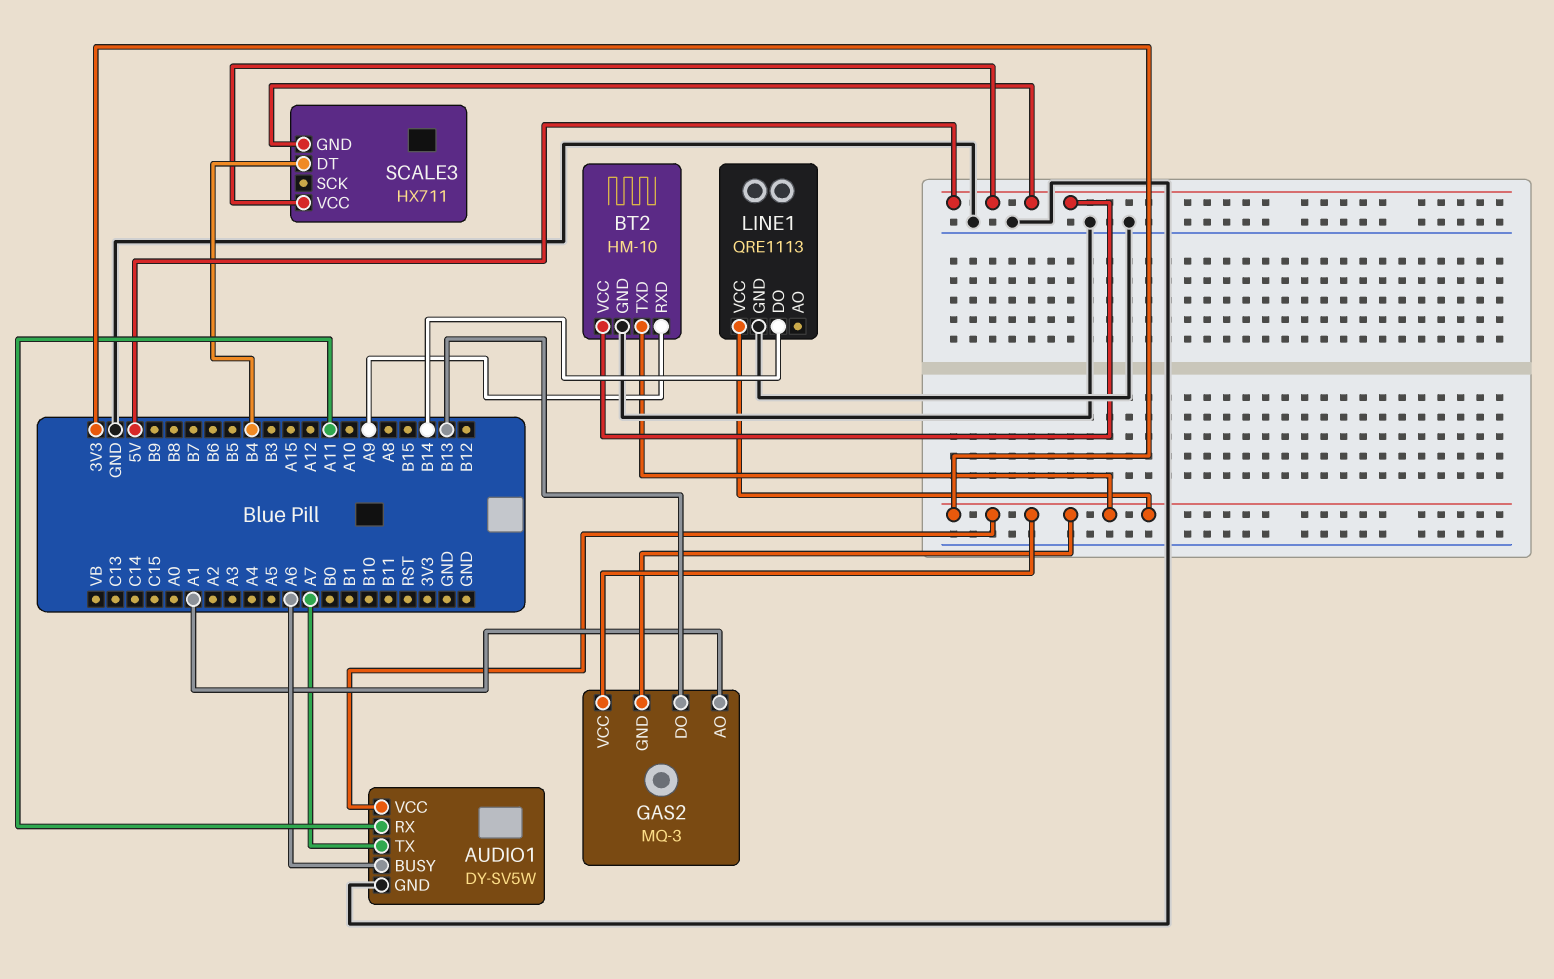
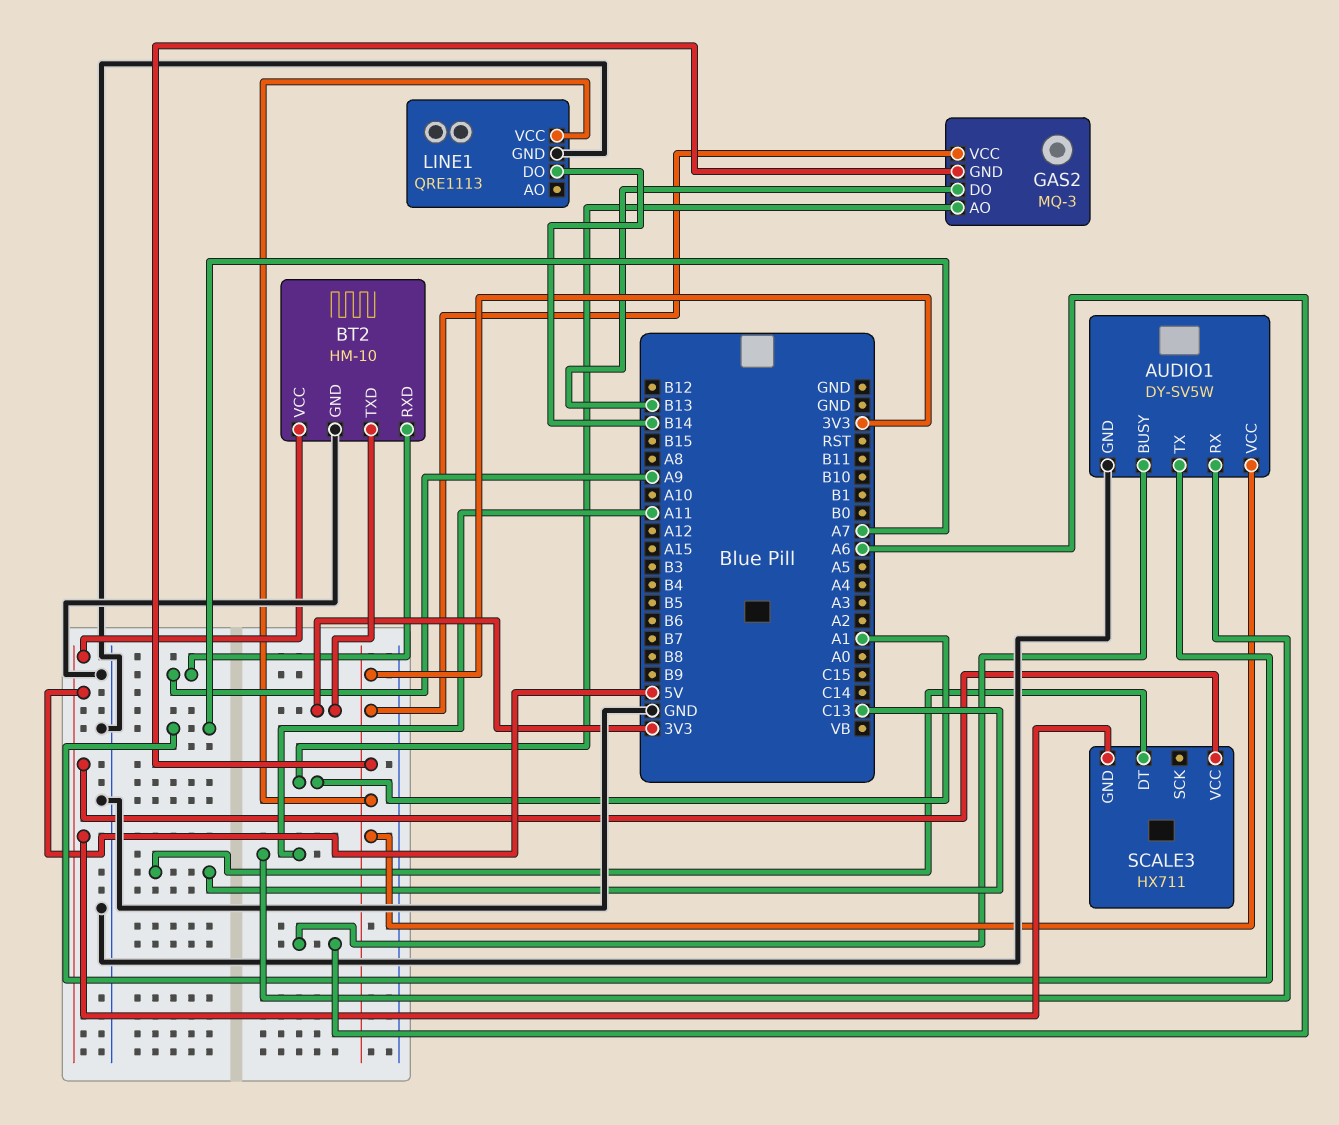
SCALE3 pin DT: B4 -> C13

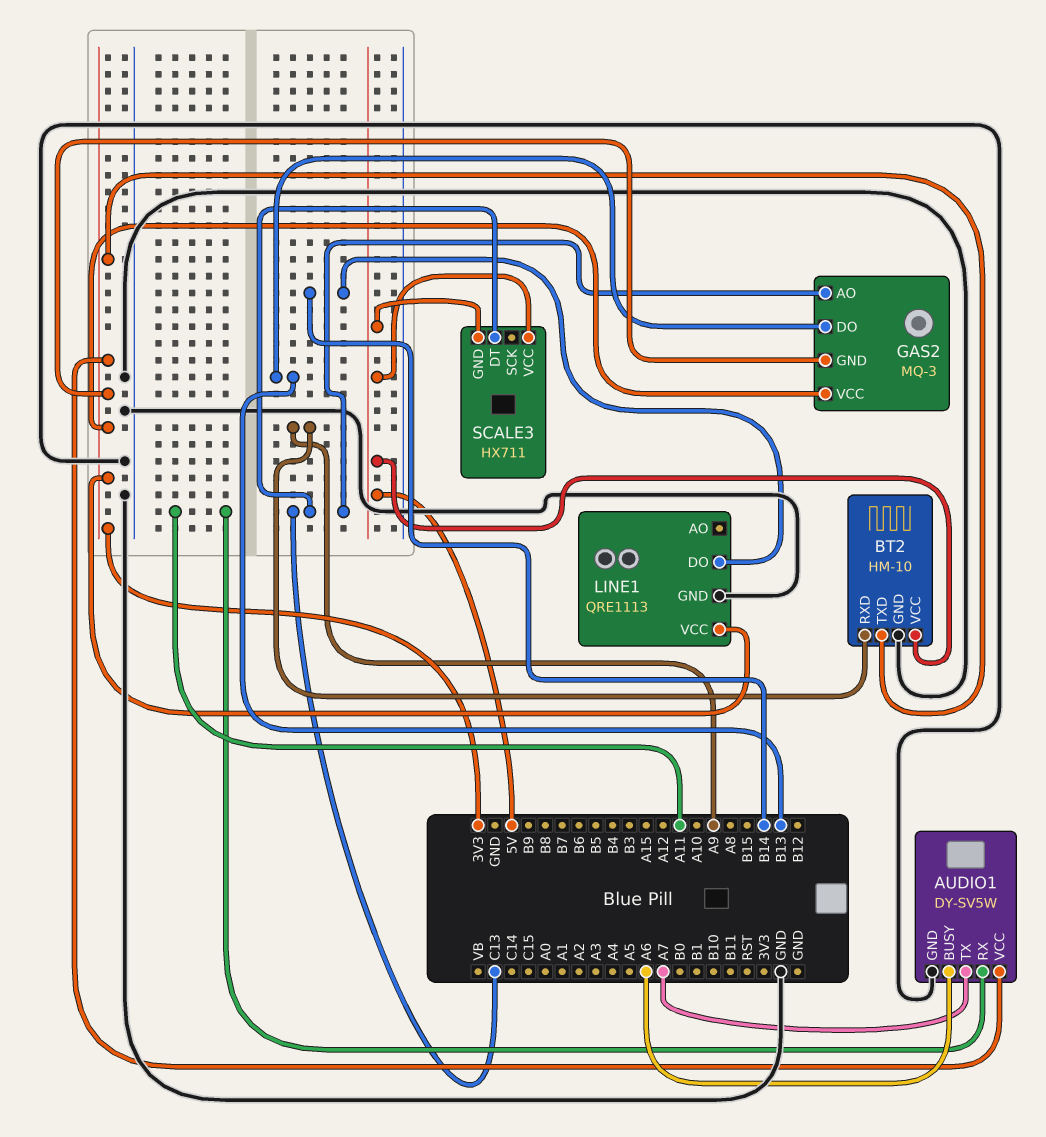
GAS2 pin AO: A1 -> C13

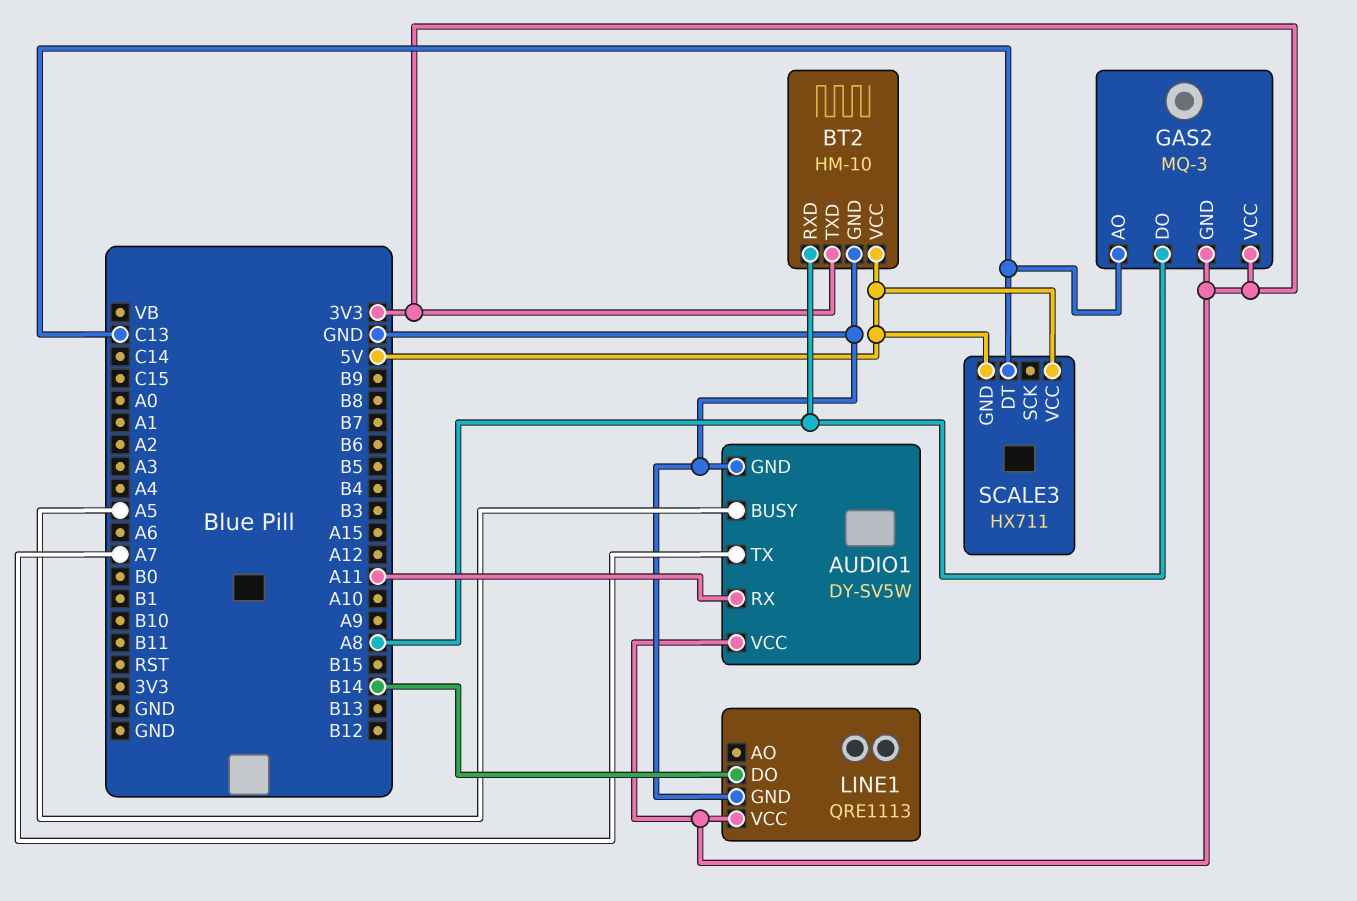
AUDIO1 pin BUSY: A6 -> A5
BT2 pin RXD: A9 -> A8
GAS2 pin DO: B13 -> A8

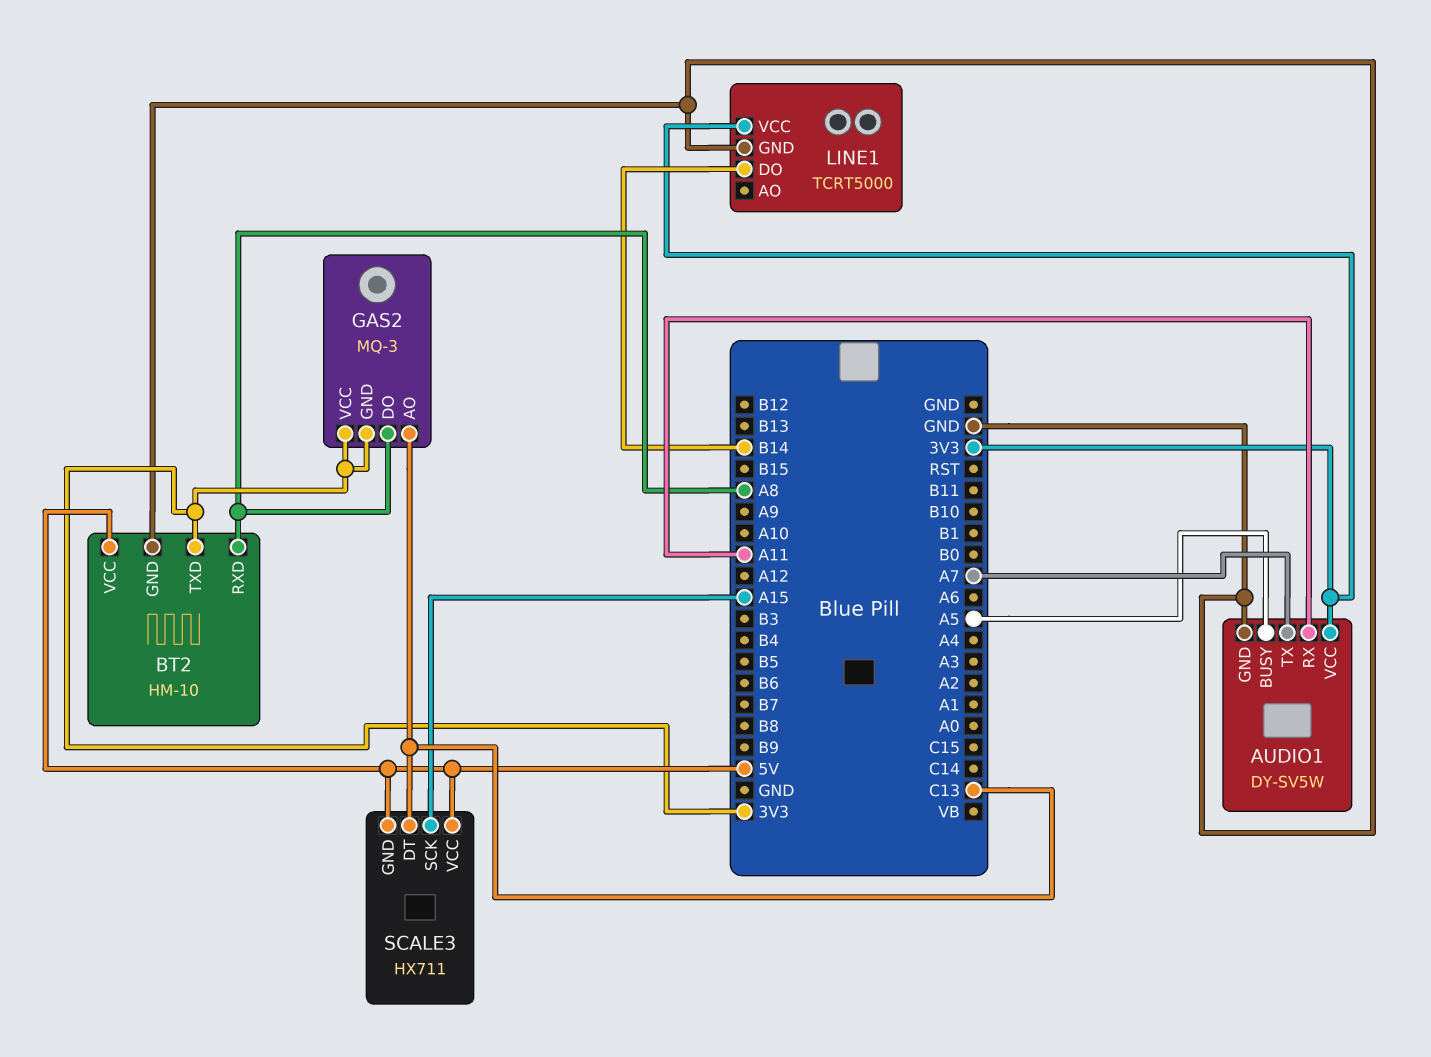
LINE1: QRE1113 -> TCRT5000
SCALE3 pin SCK: none -> A15

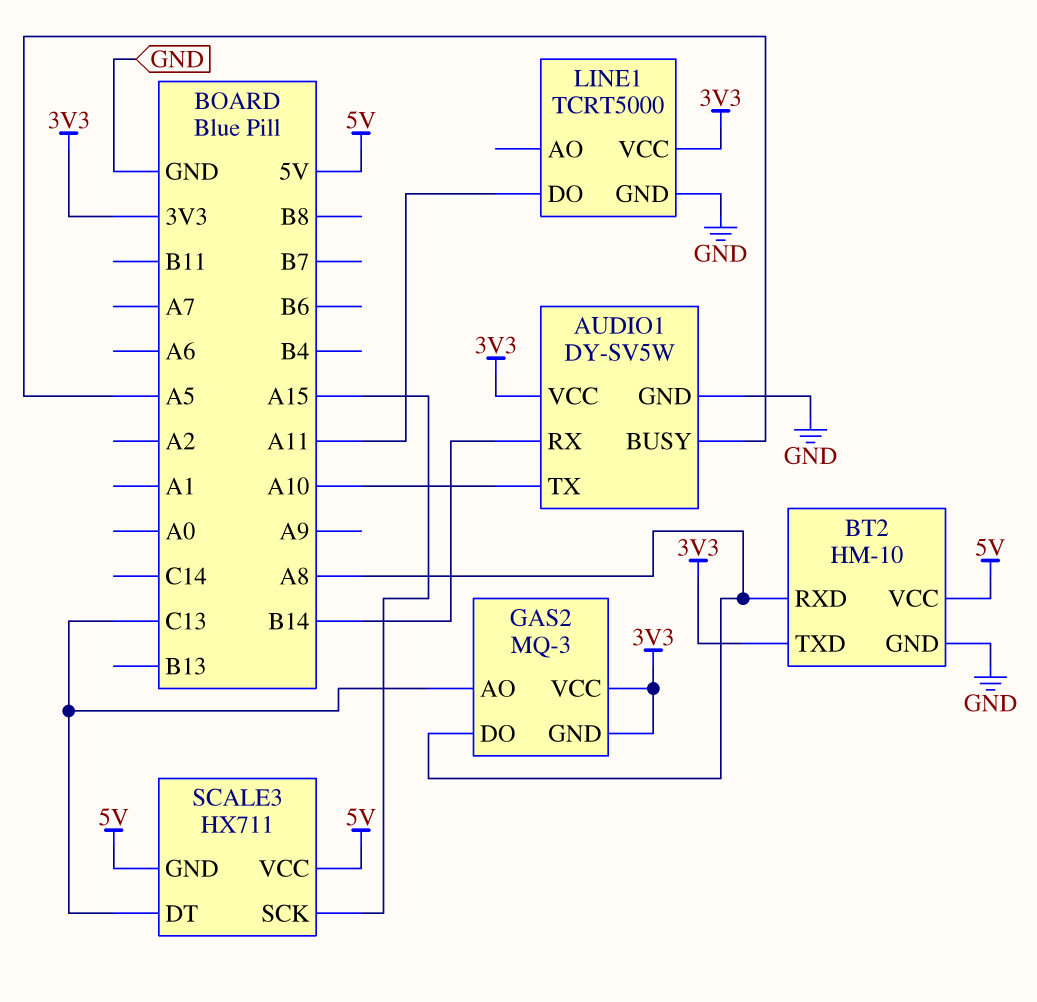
AUDIO1 pin RX: A11 -> B14
AUDIO1 pin TX: A7 -> A10
LINE1 pin DO: B14 -> A11

